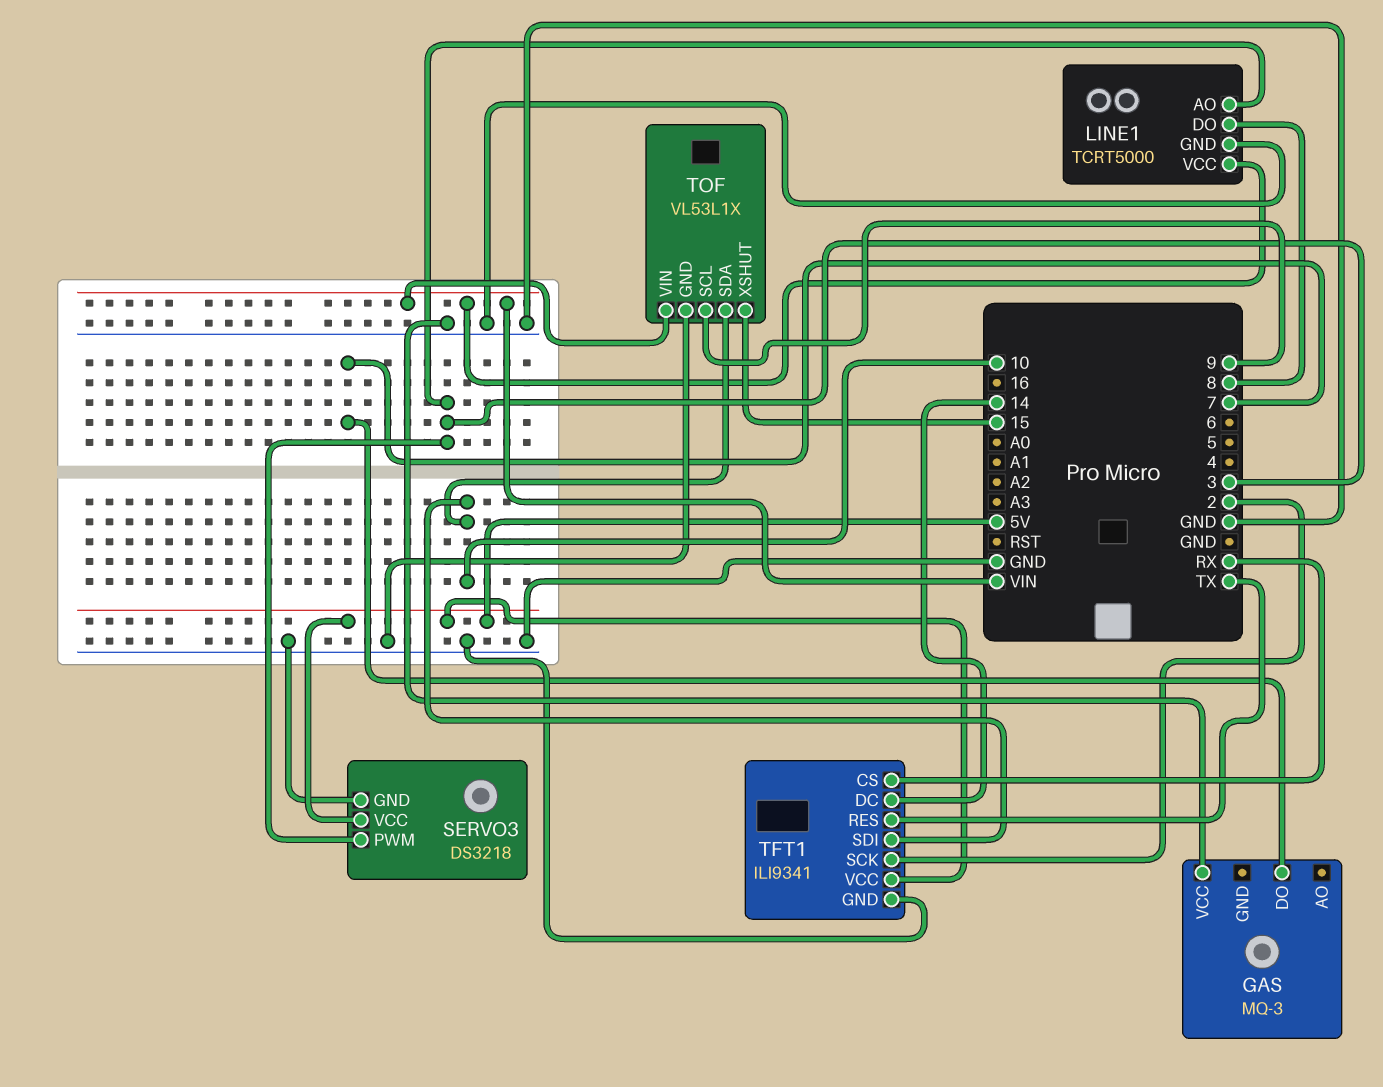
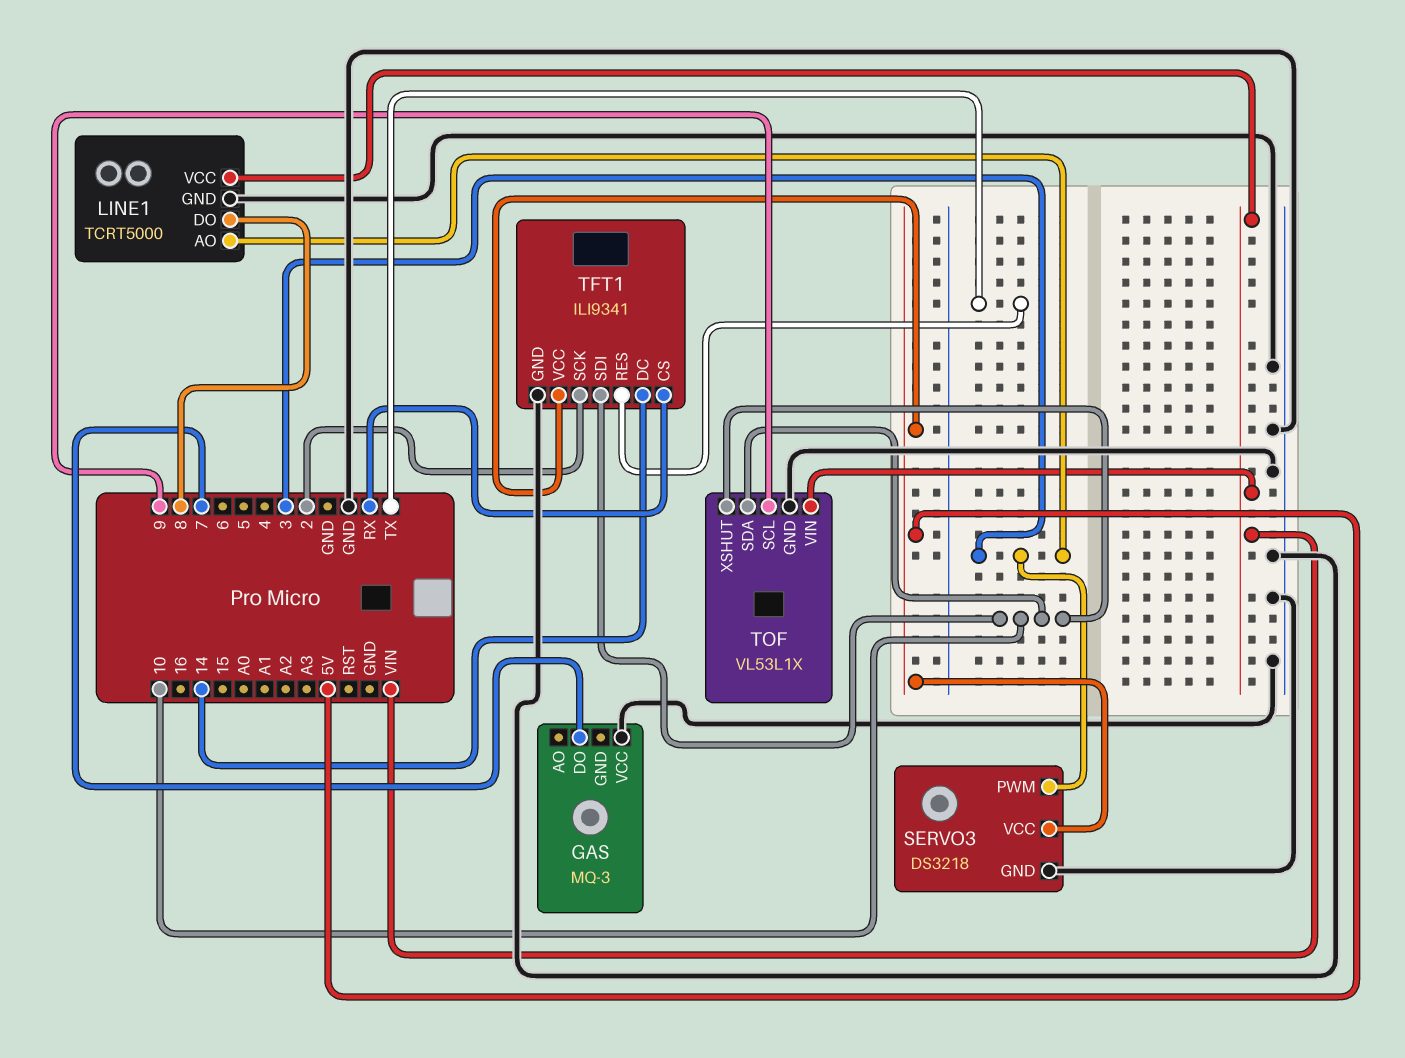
TOF pin XSHUT: 15 -> 10

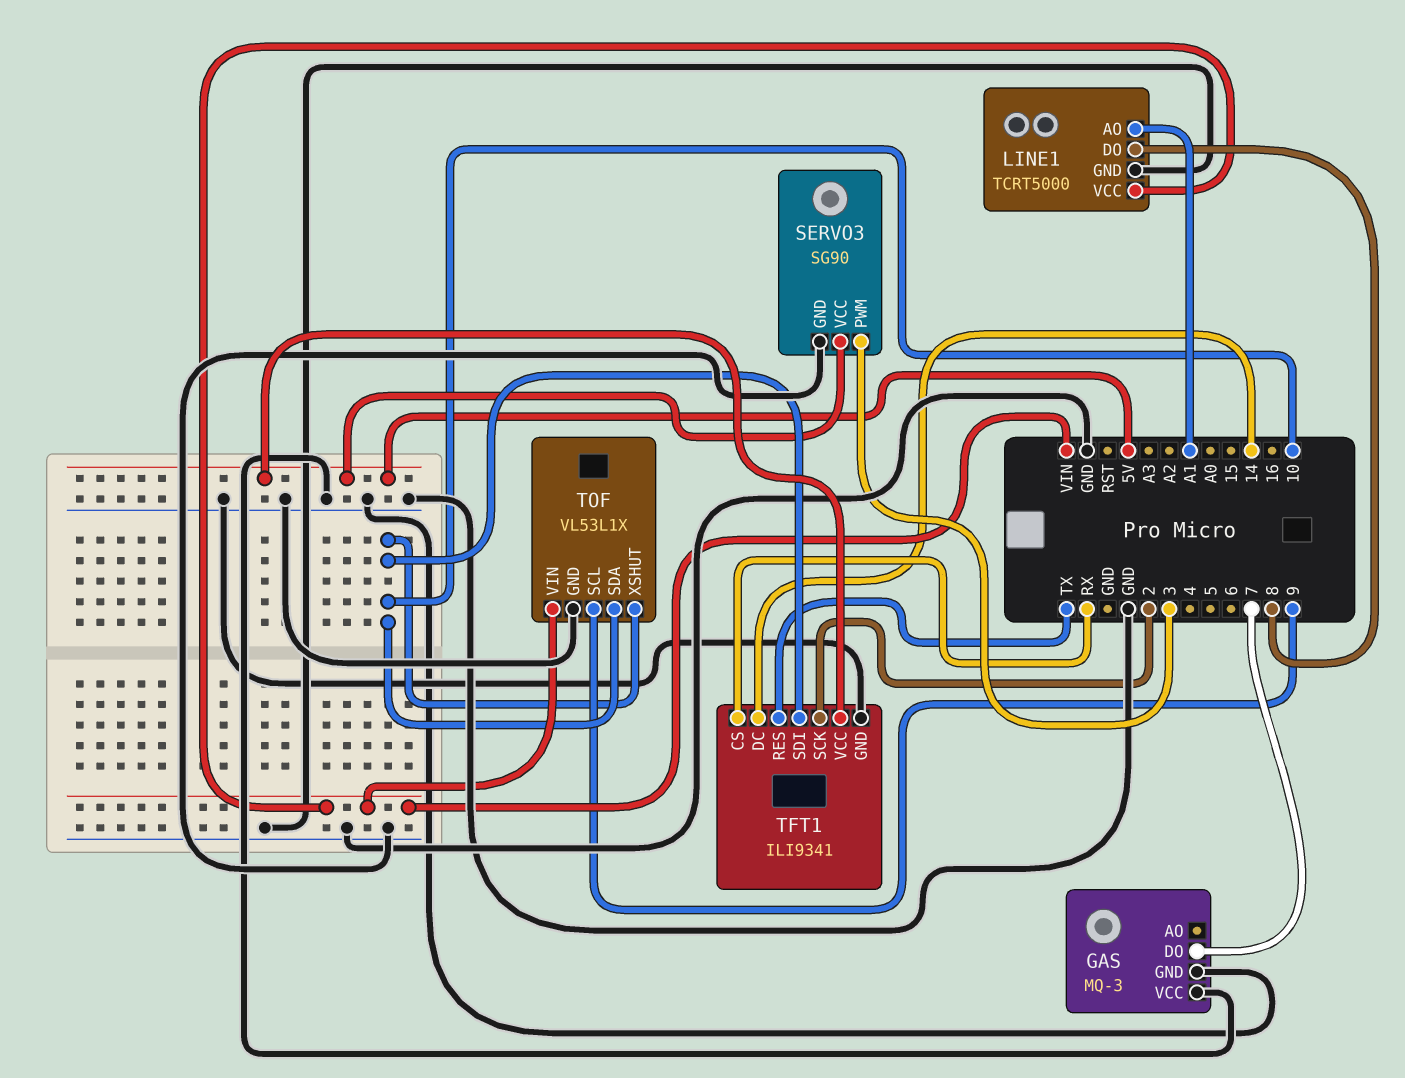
GAS pin GND: none -> GND
LINE1 pin AO: 3 -> A1
SERVO3: DS3218 -> SG90

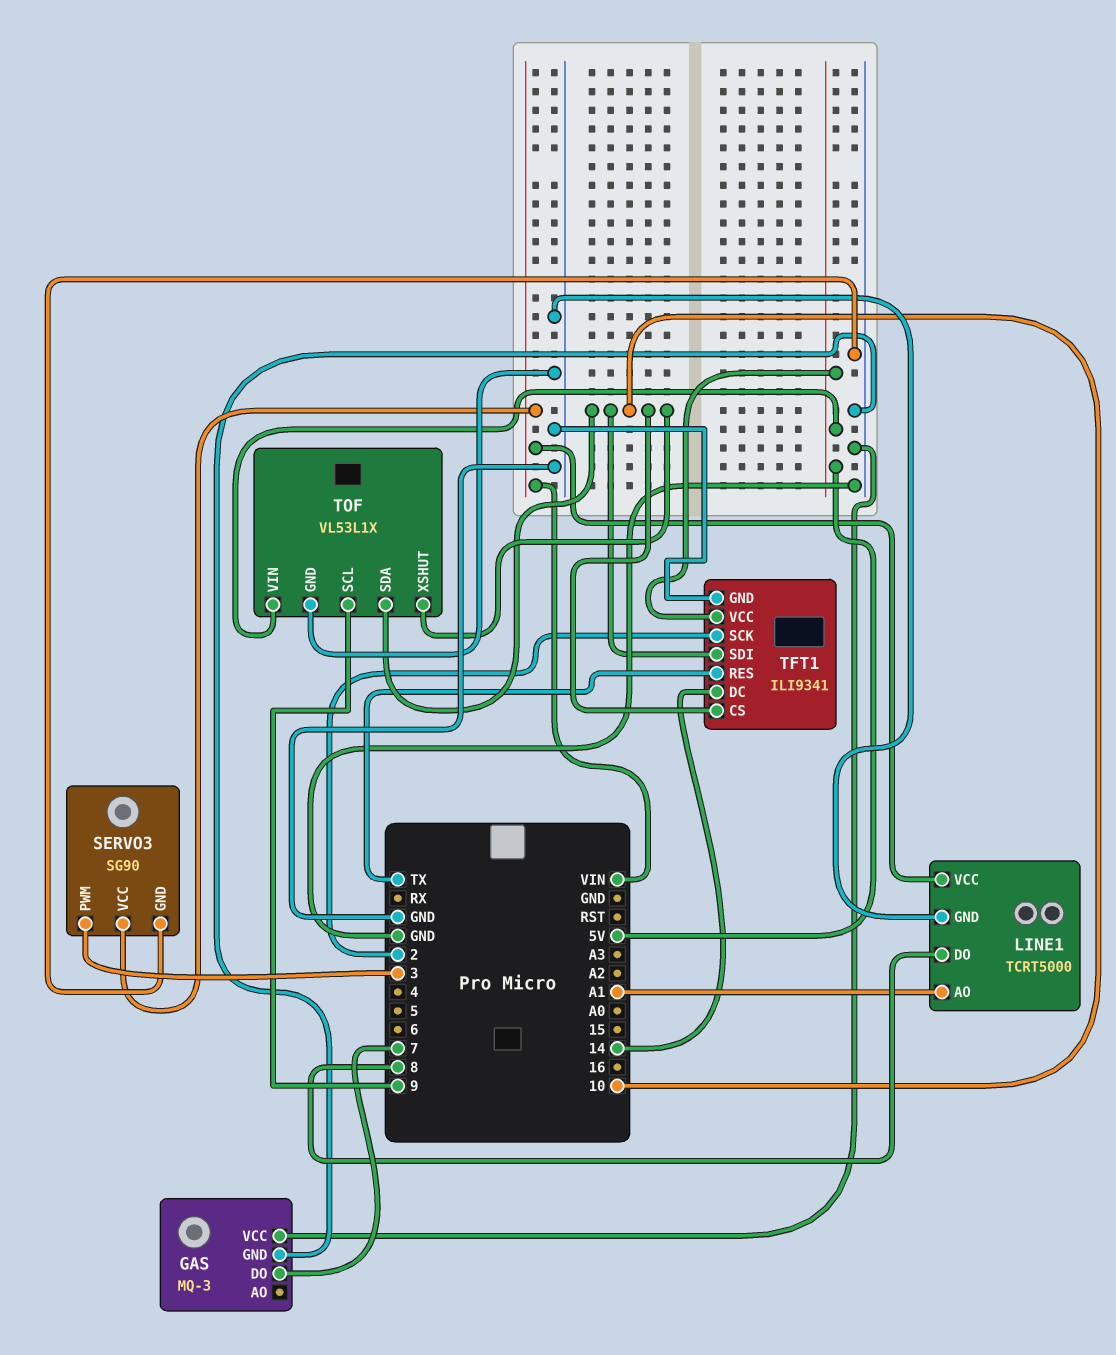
SERVO3 pin VCC: 5V -> VIN
TFT1 pin CS: RX -> 10
TOF pin VIN: VIN -> 5V

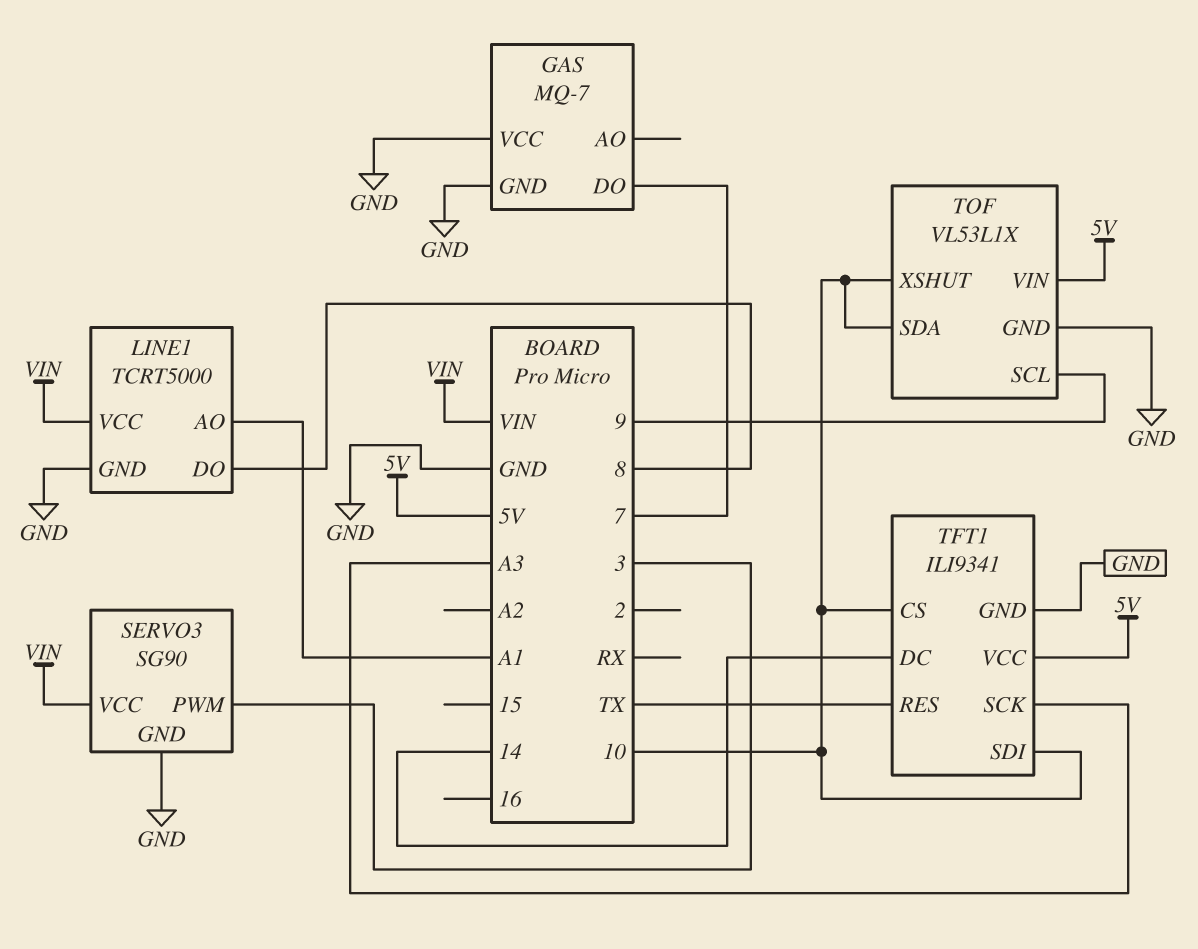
GAS: MQ-3 -> MQ-7
TFT1 pin SCK: 2 -> A3

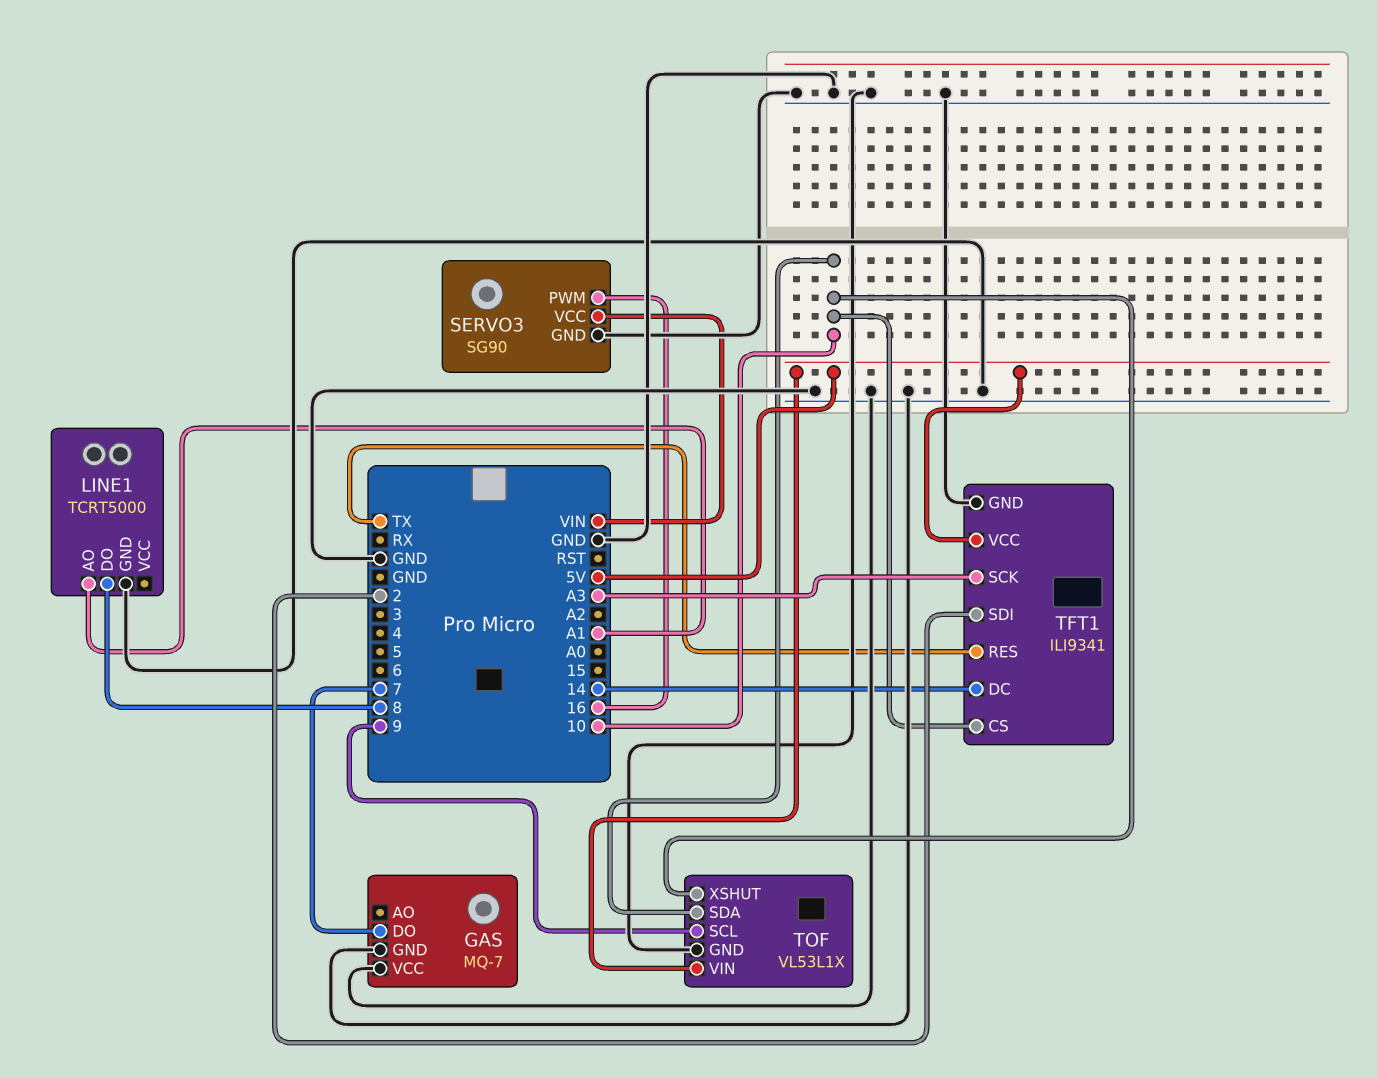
LINE1 pin VCC: VIN -> none
SERVO3 pin PWM: 3 -> 16
TFT1 pin SDI: 10 -> 2

